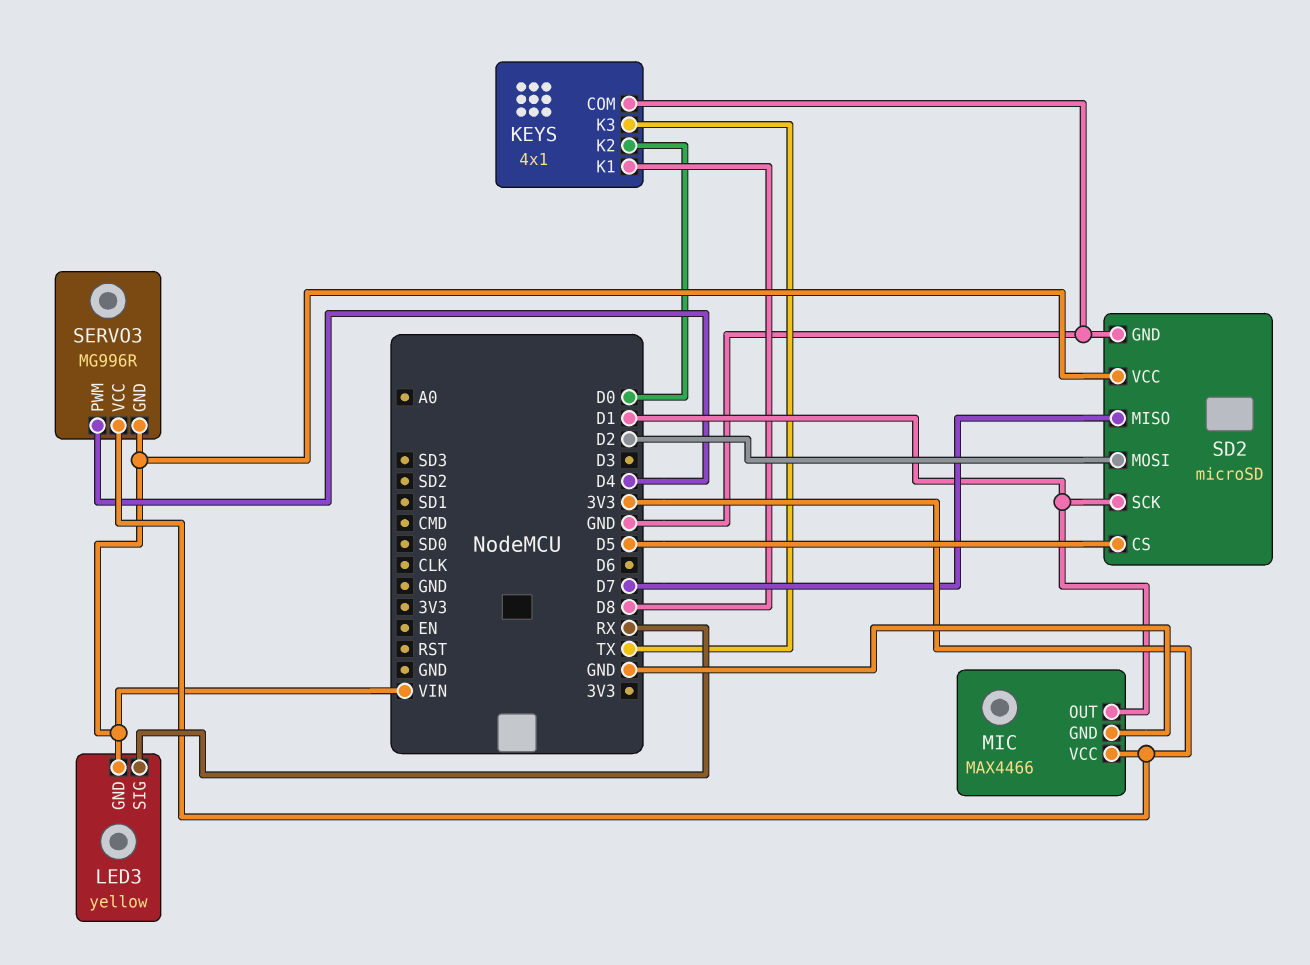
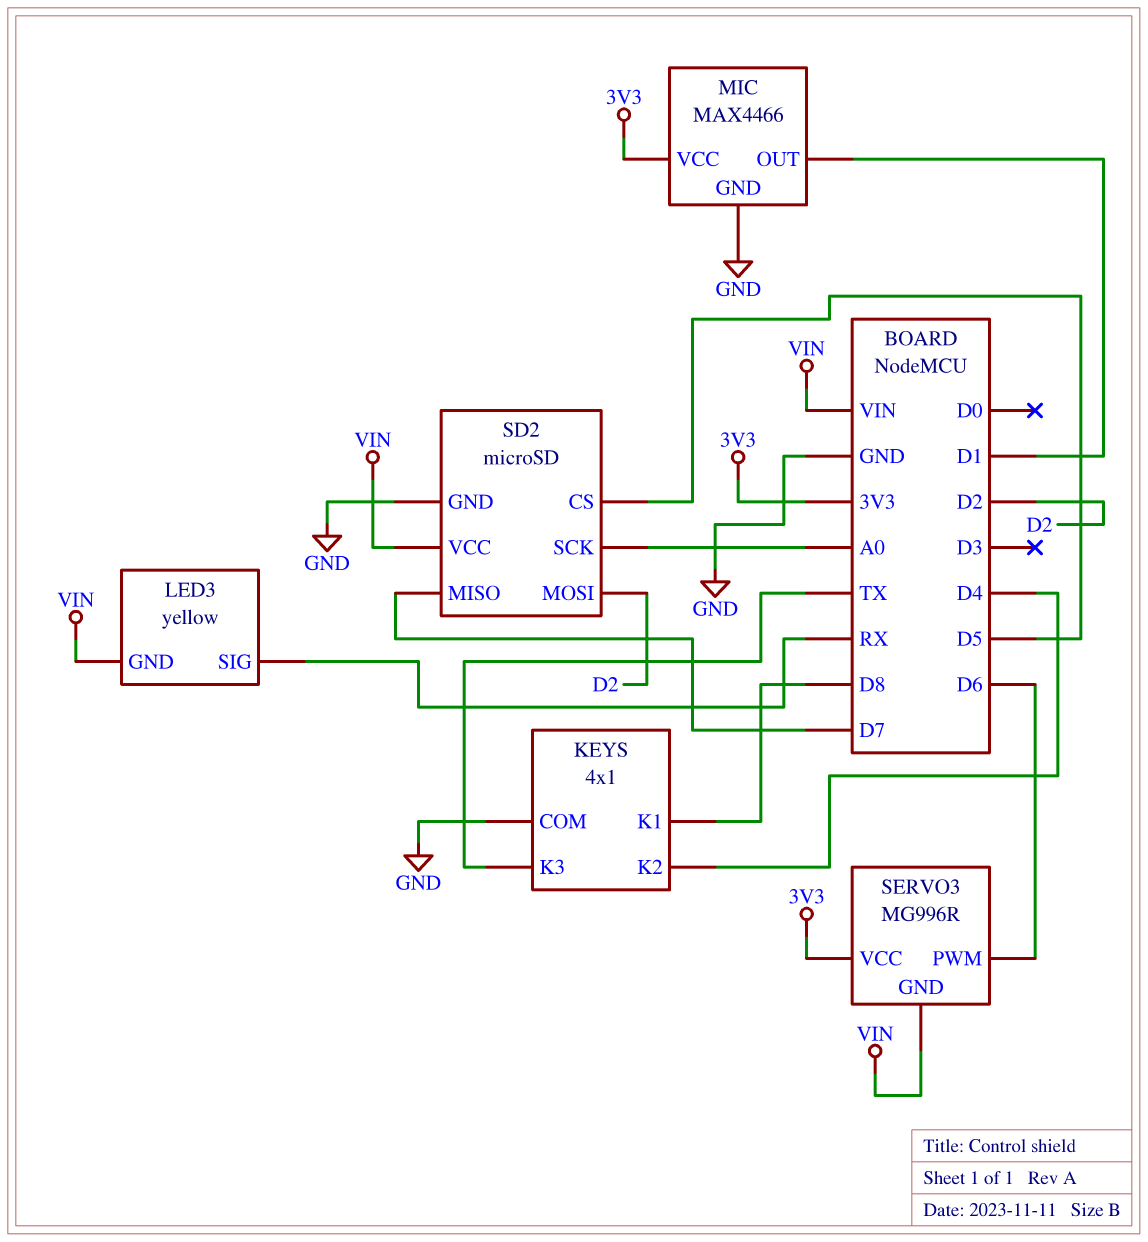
KEYS pin K2: D0 -> D4
SD2 pin SCK: D1 -> A0
SERVO3 pin PWM: D4 -> D6

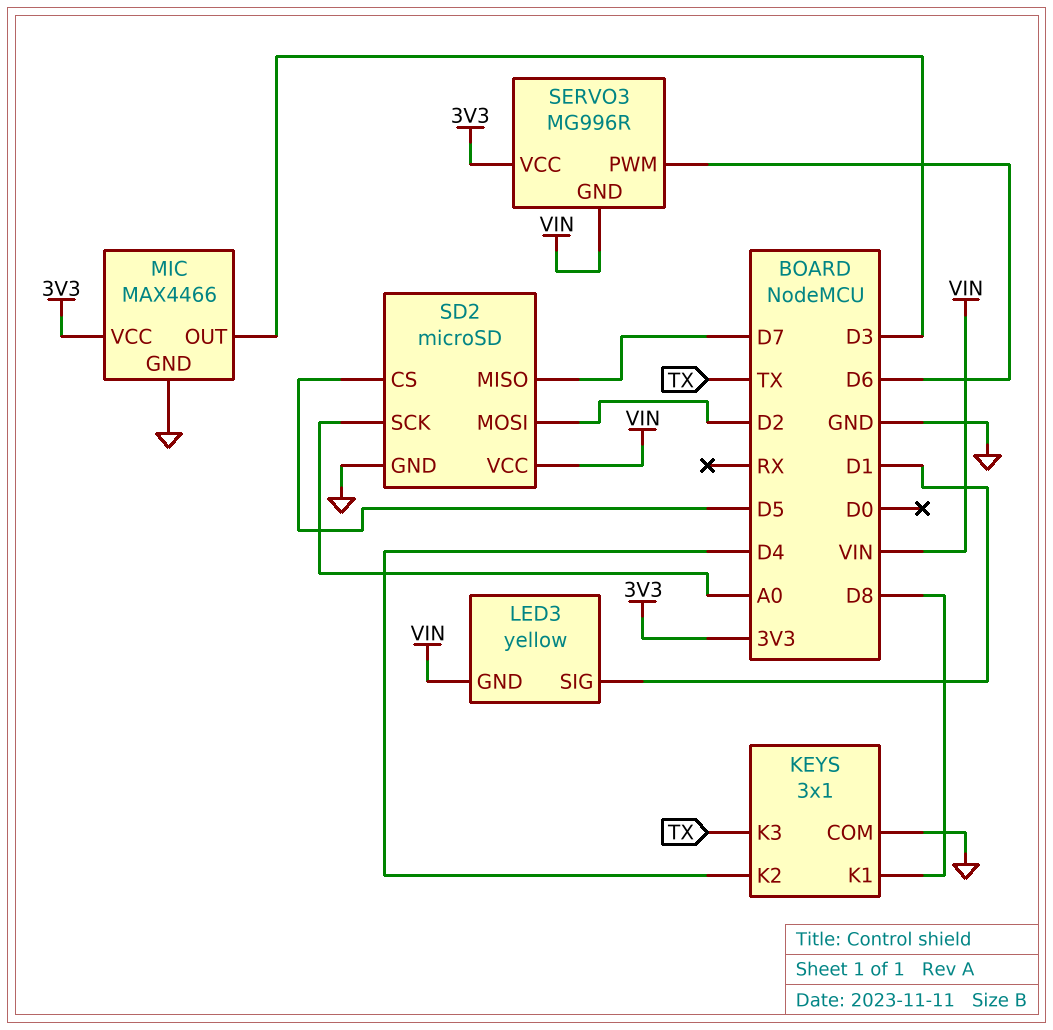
KEYS: 4x1 -> 3x1
LED3 pin SIG: RX -> D1
MIC pin OUT: D1 -> D3

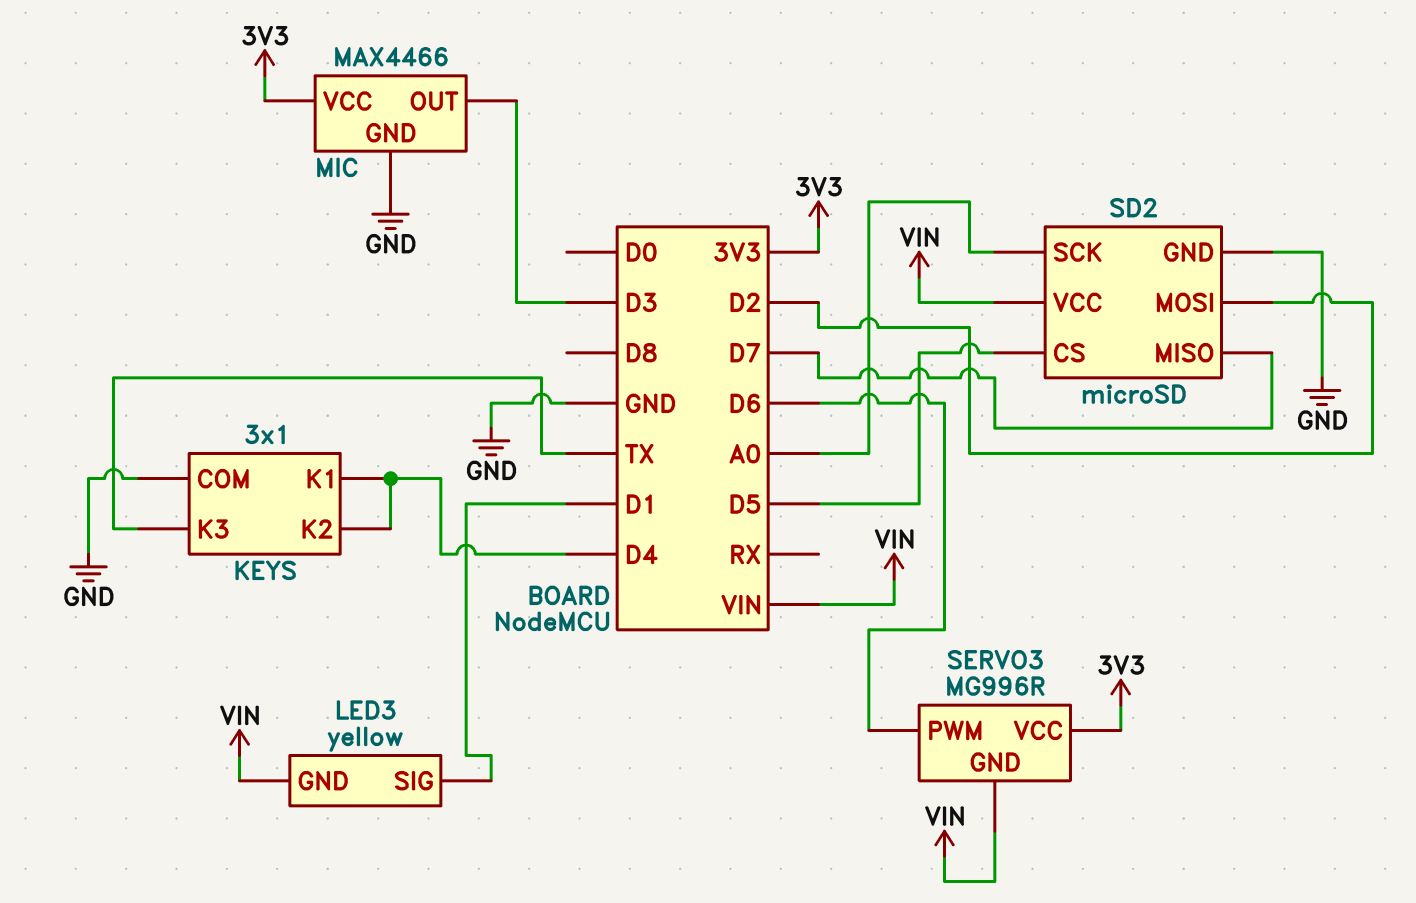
KEYS pin K1: D8 -> D4

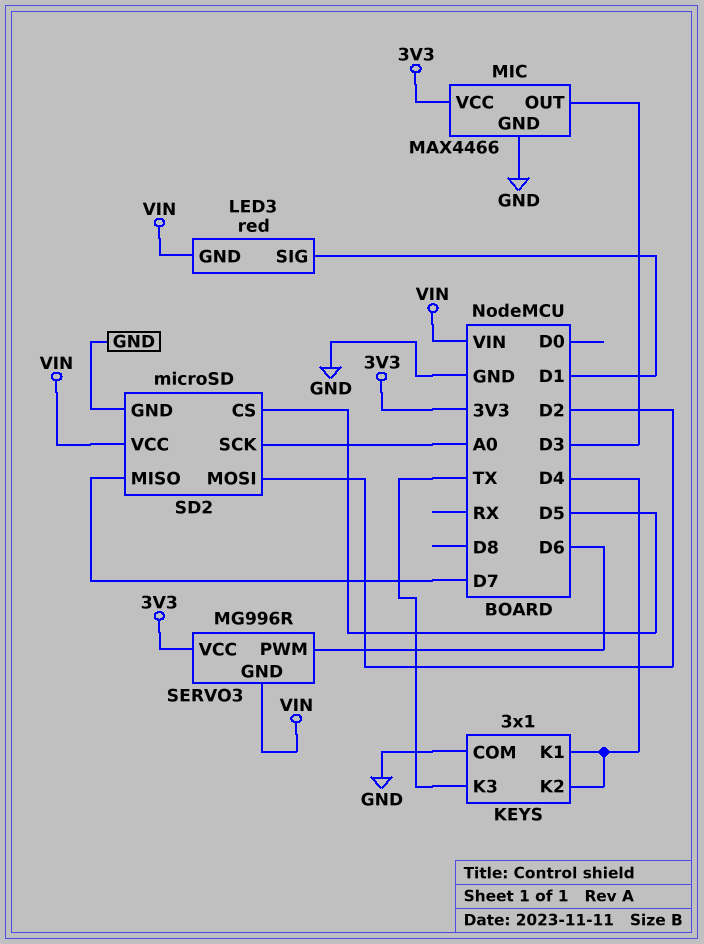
LED3: yellow -> red

